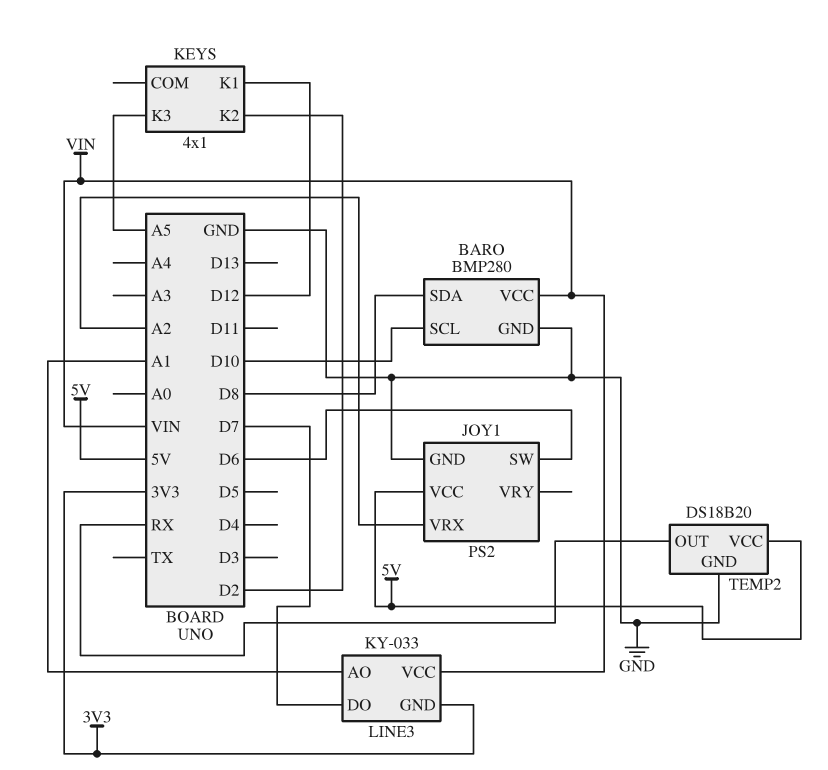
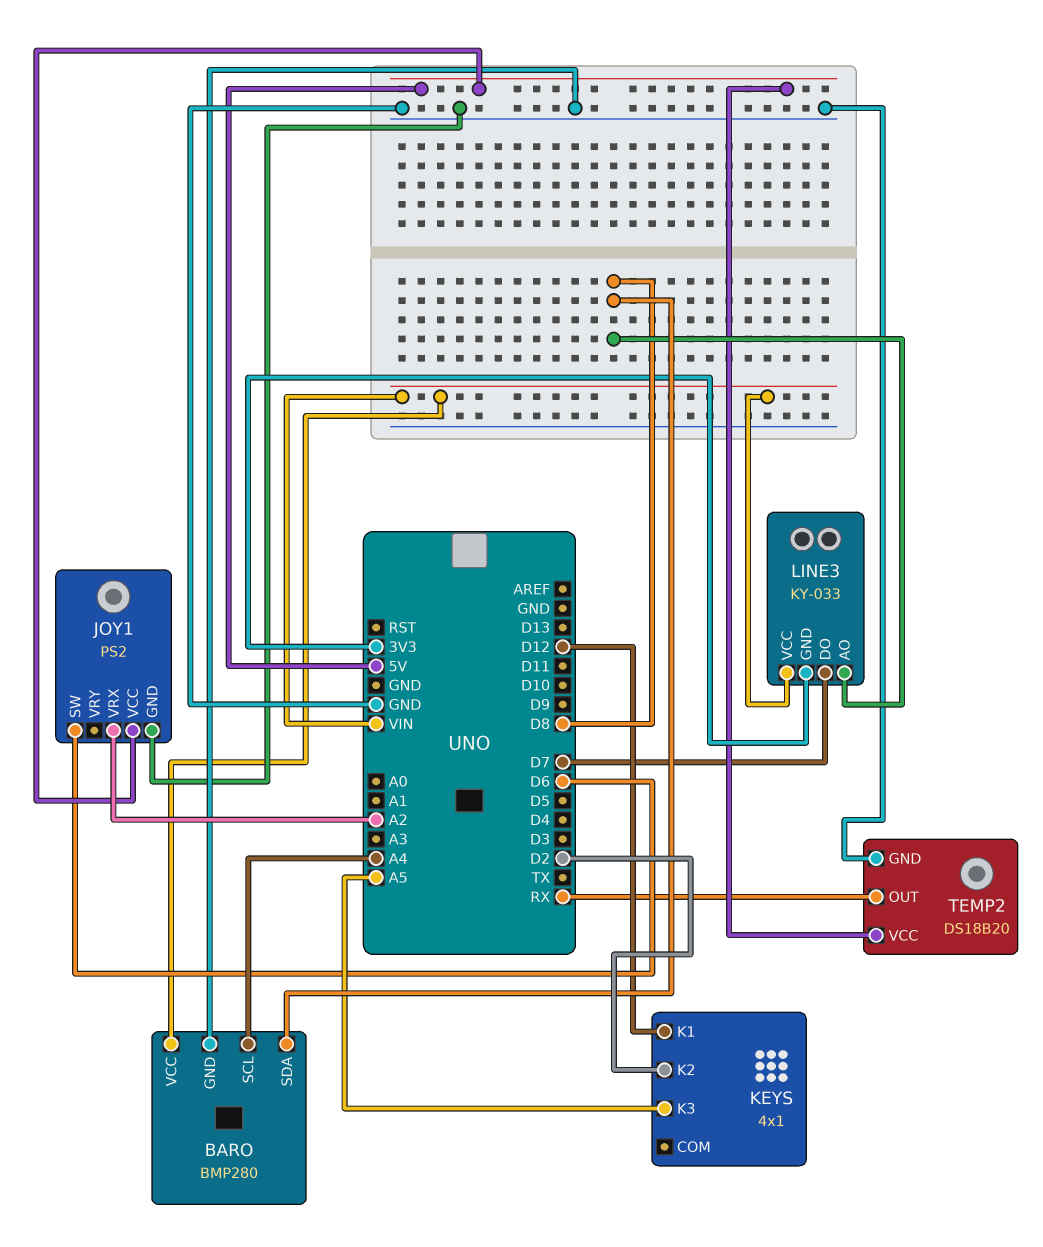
BARO pin SCL: D10 -> A4
LINE3 pin AO: A1 -> D8

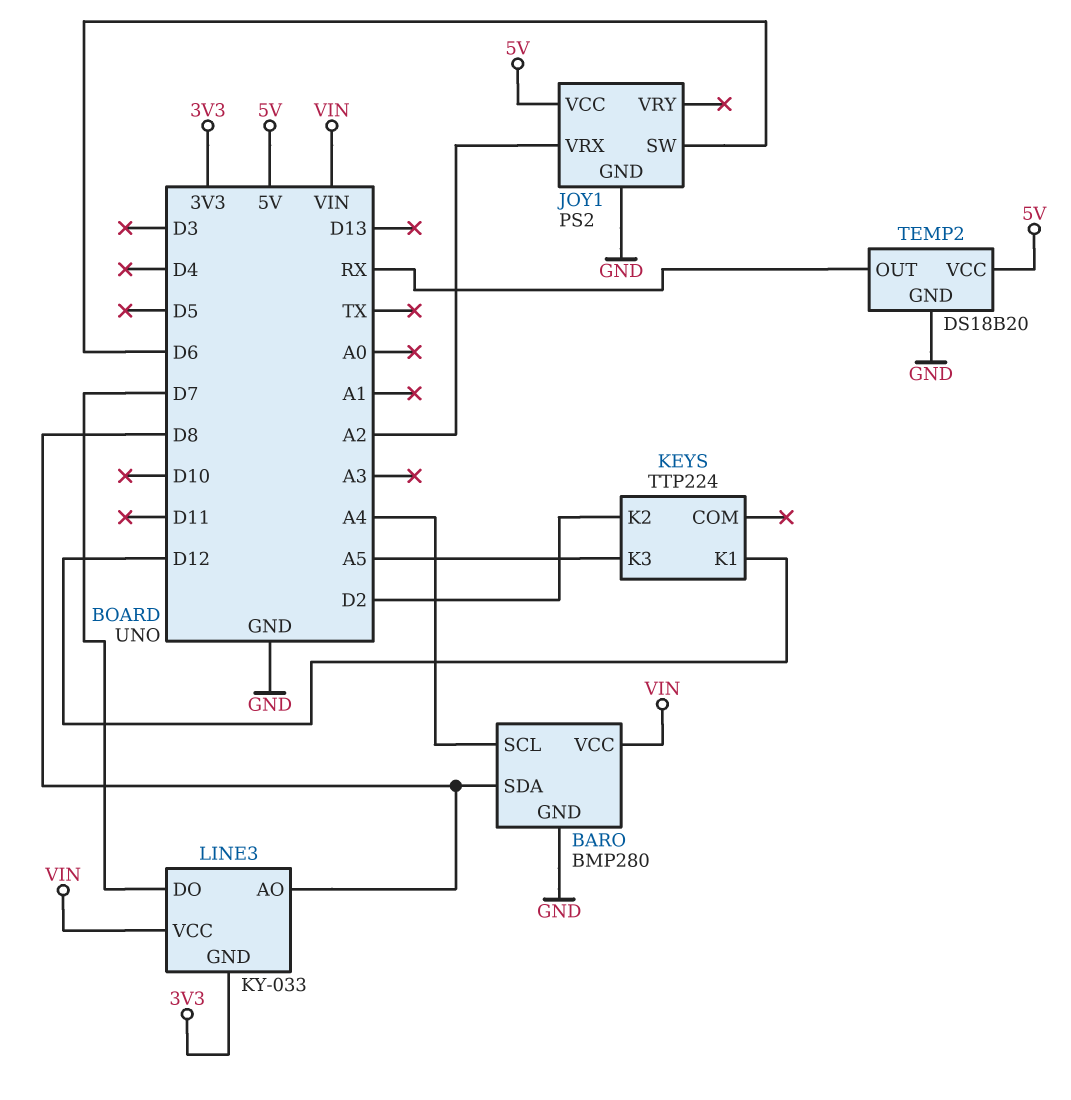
KEYS: 4x1 -> TTP224

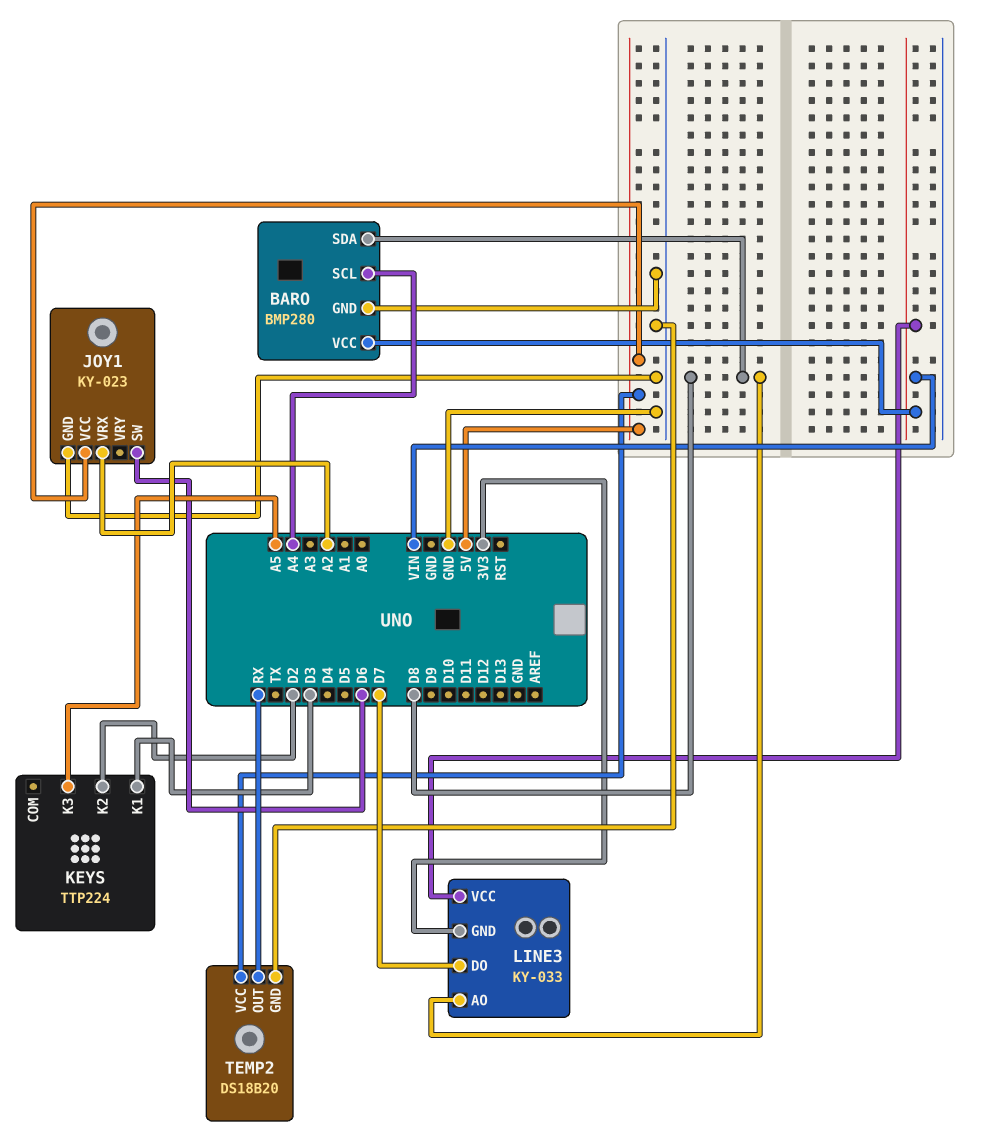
JOY1: PS2 -> KY-023
KEYS pin K1: D12 -> D3

